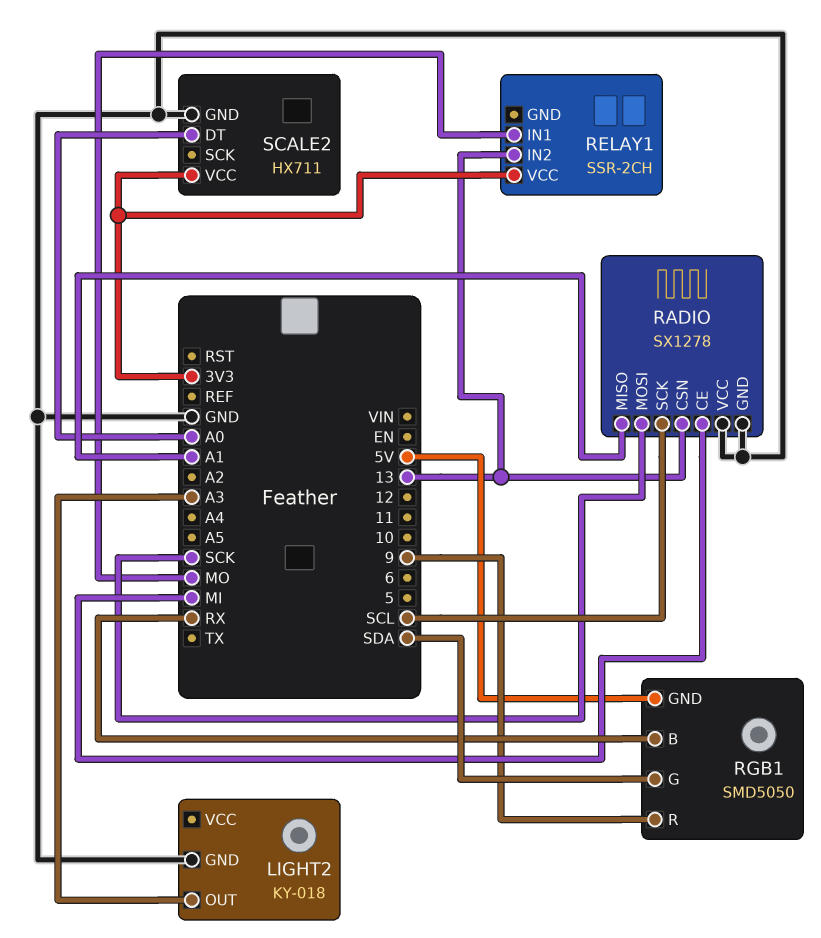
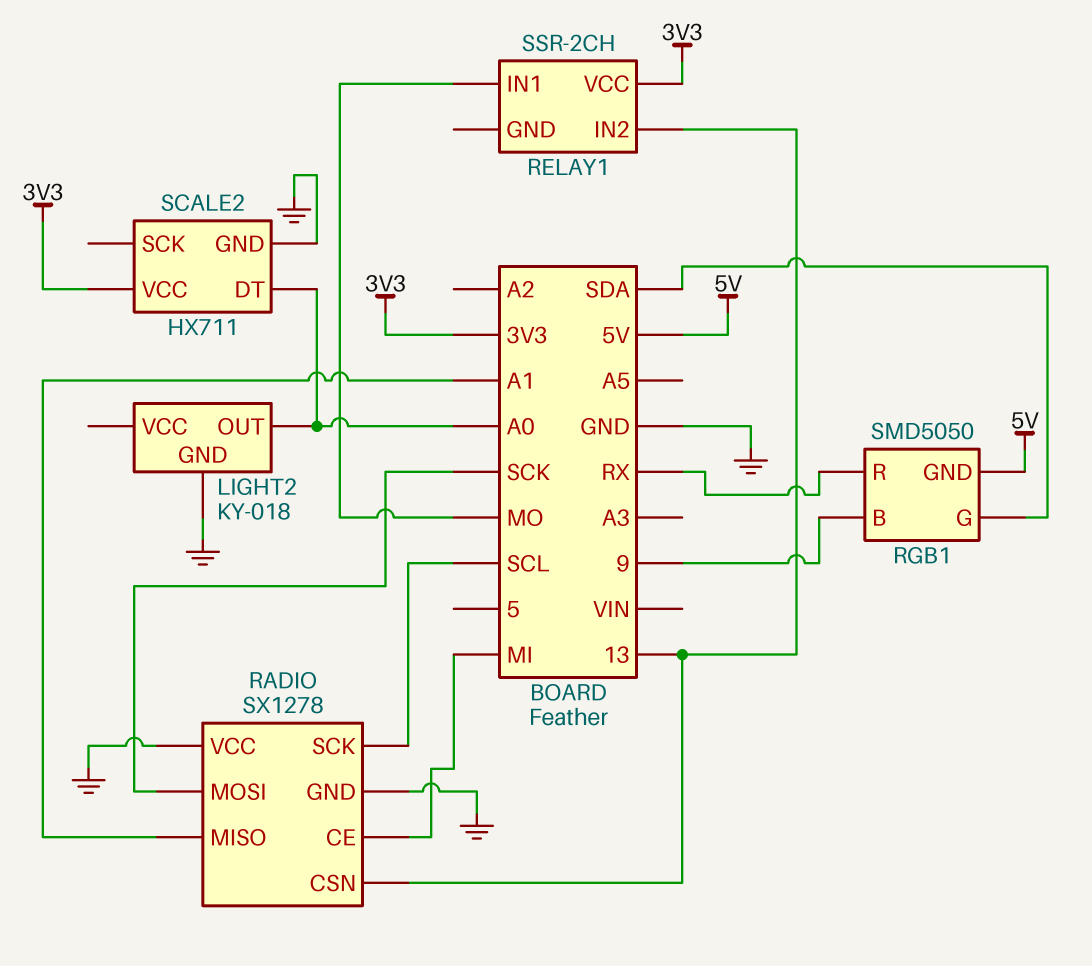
LIGHT2 pin OUT: A3 -> A0
RGB1 pin B: RX -> 9
RGB1 pin R: 9 -> RX

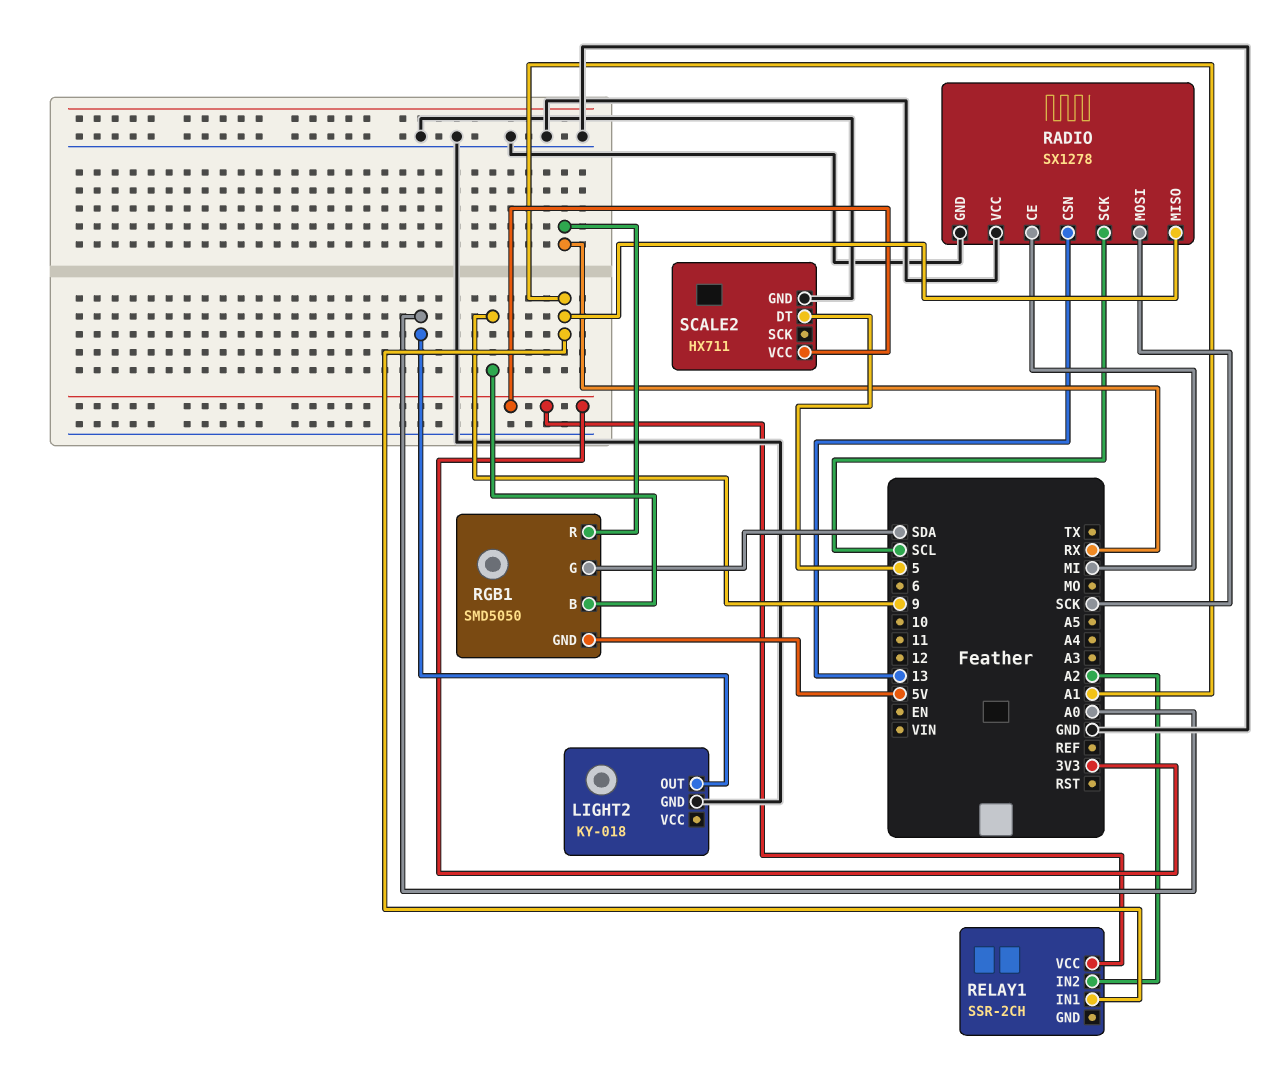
RELAY1 pin IN1: MO -> A1
RELAY1 pin IN2: 13 -> A2
SCALE2 pin DT: A0 -> 5

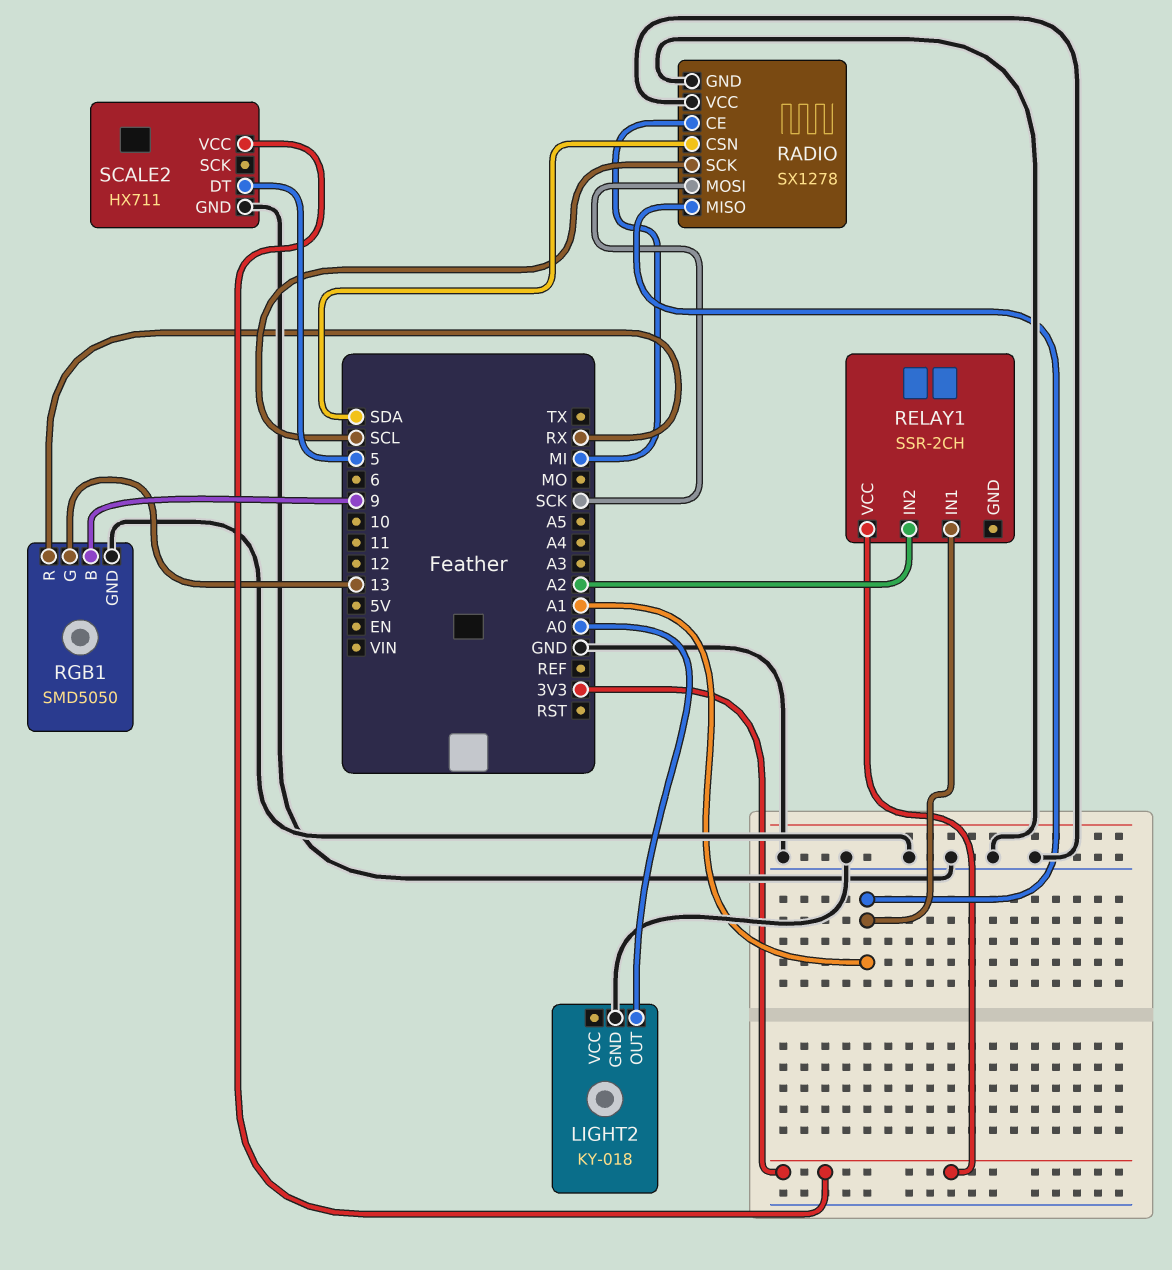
RADIO pin CSN: 13 -> SDA
RGB1 pin G: SDA -> 13
RGB1 pin GND: 5V -> GND

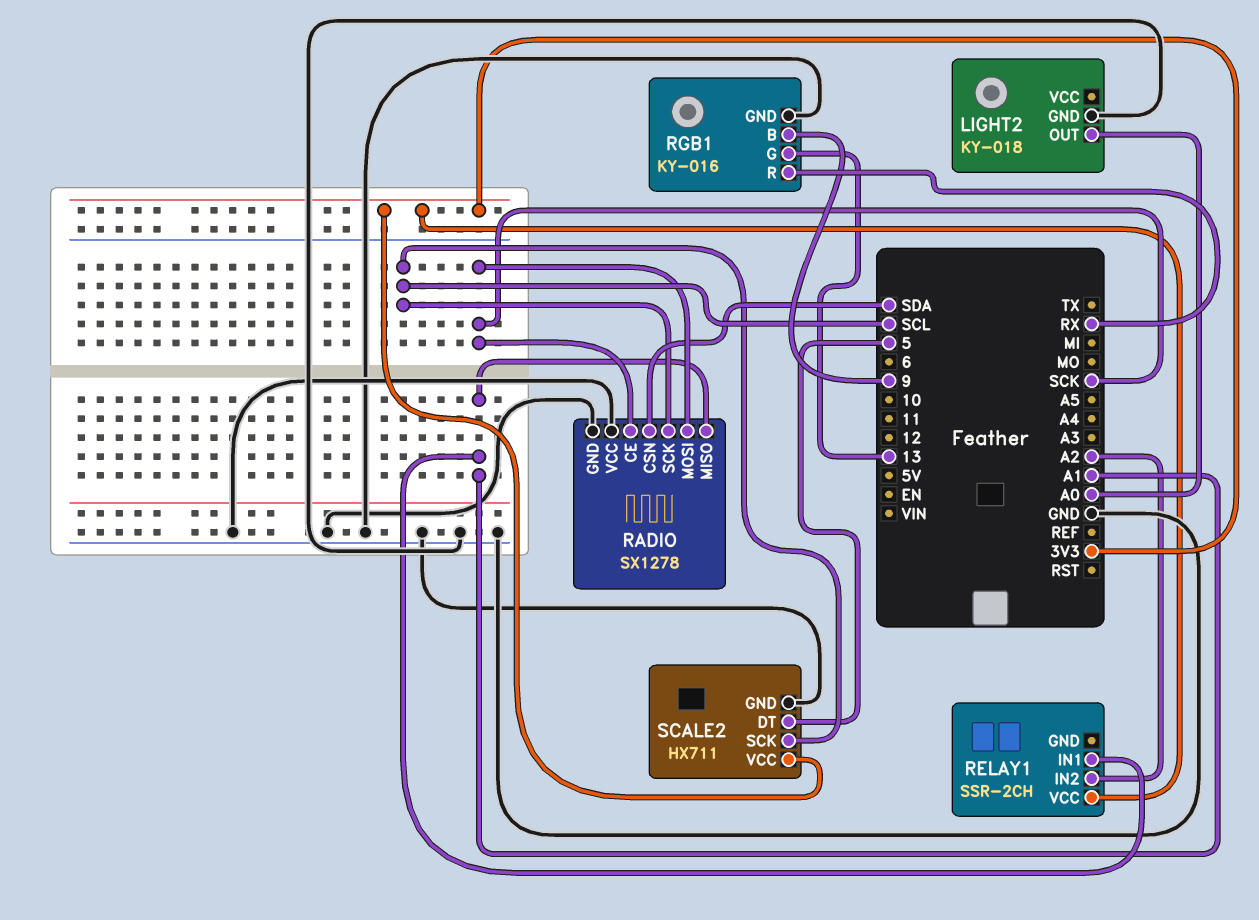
RADIO pin CE: MI -> SCK
RGB1: SMD5050 -> KY-016
SCALE2 pin SCK: none -> SCL

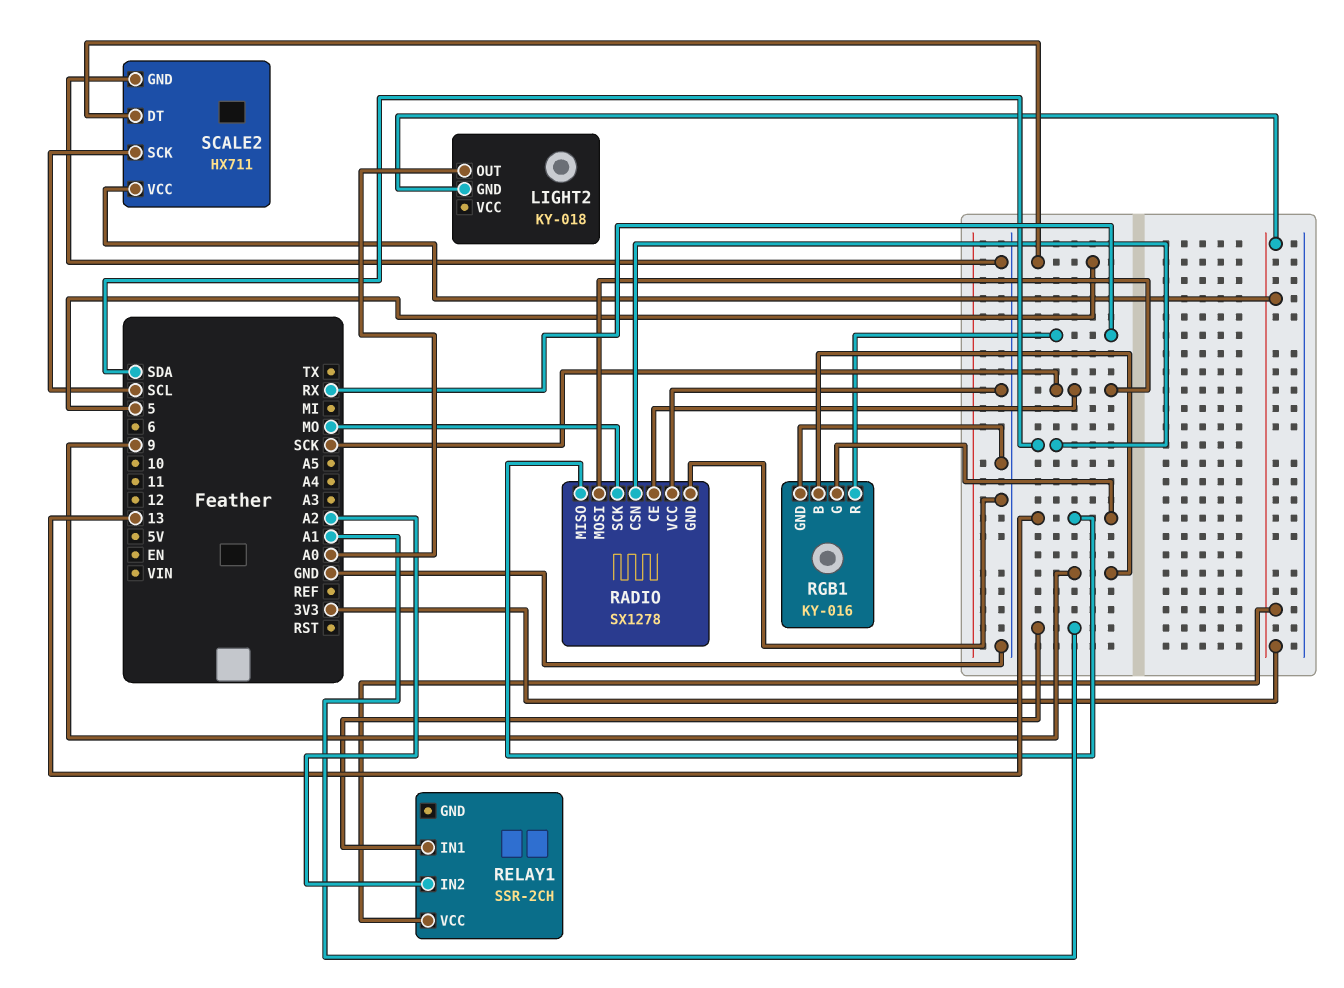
LIGHT2 pin GND: GND -> 3V3
RADIO pin MISO: A1 -> 13
RADIO pin SCK: SCL -> MO

